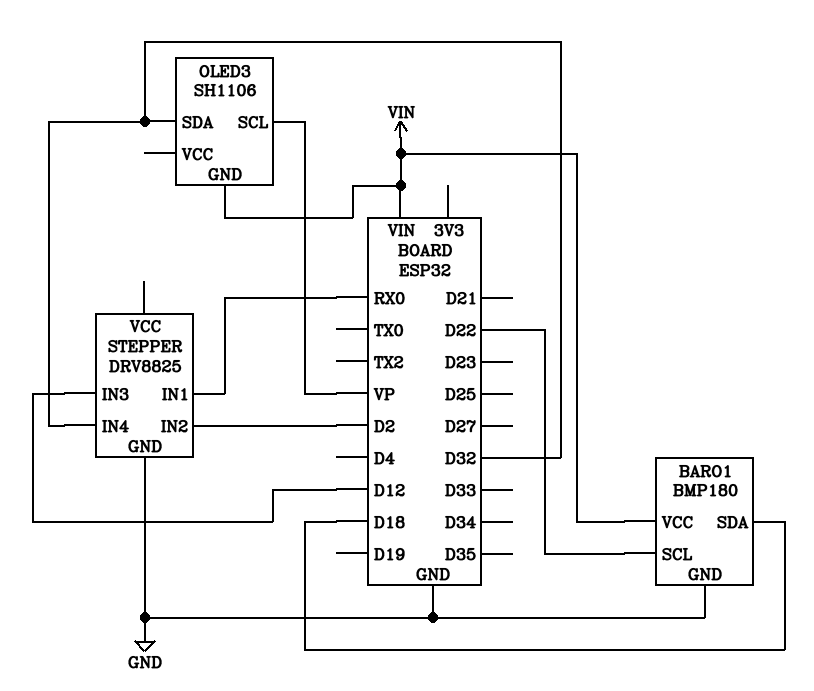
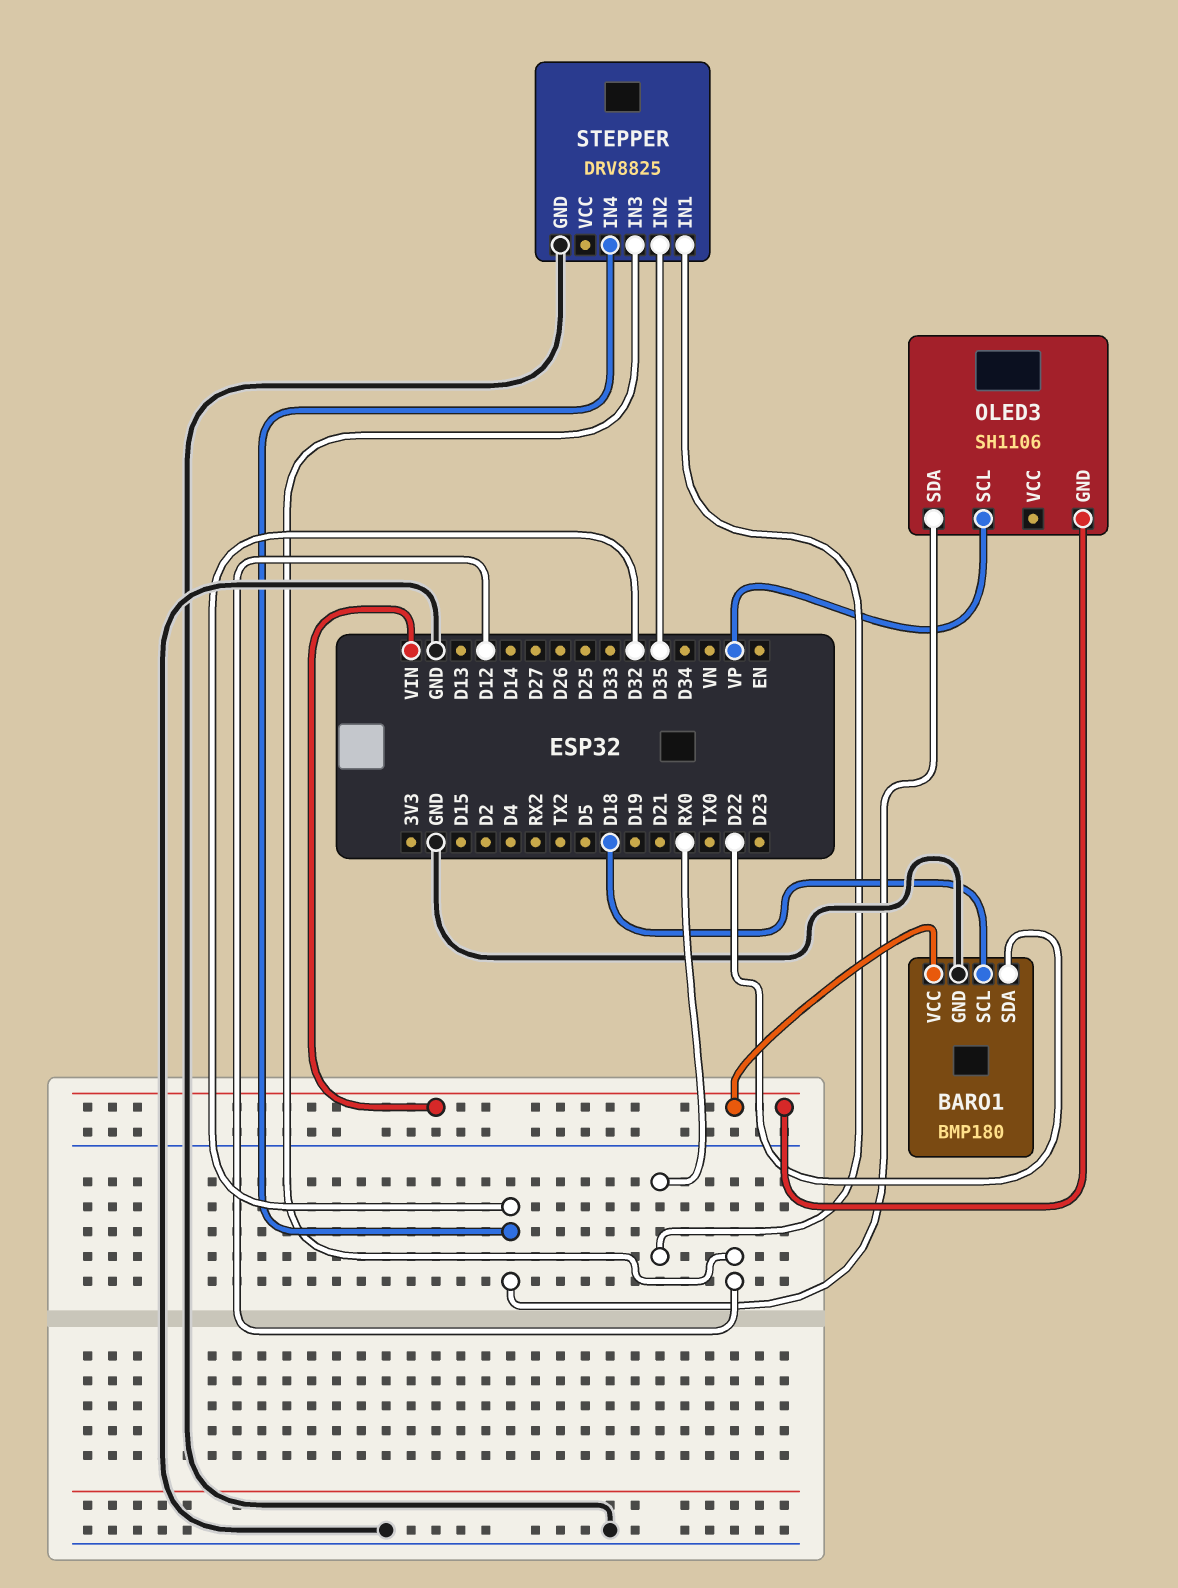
BARO1 pin SCL: D22 -> D18
BARO1 pin SDA: D18 -> D22
STEPPER pin IN2: D2 -> D35

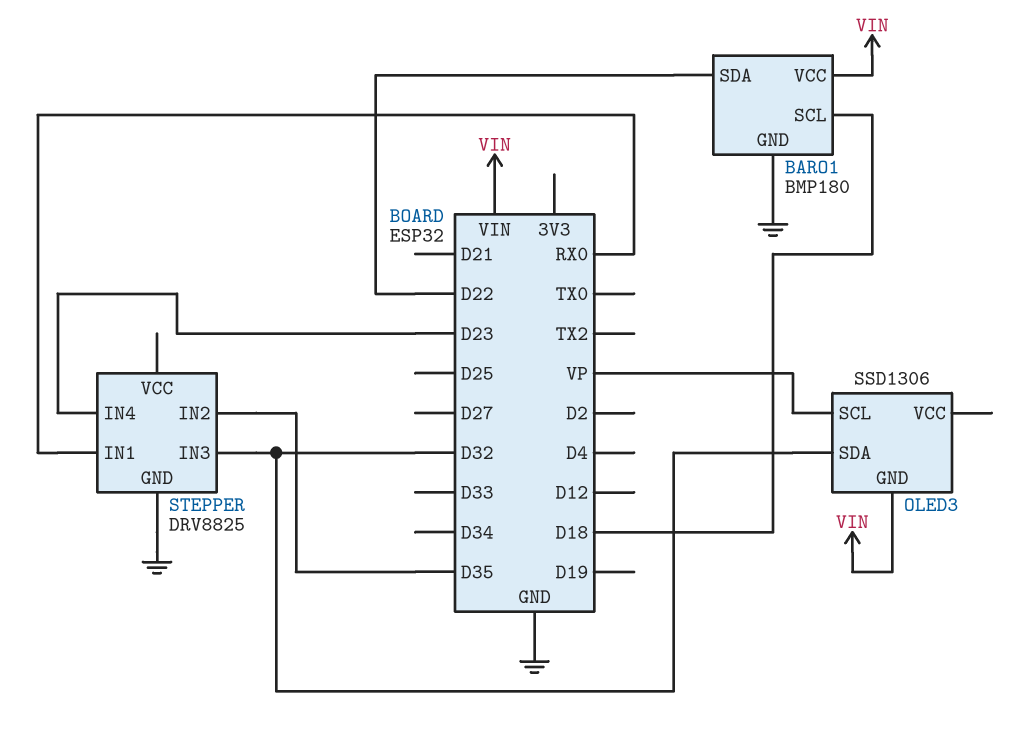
OLED3: SH1106 -> SSD1306
STEPPER pin IN3: D12 -> D32
STEPPER pin IN4: D32 -> D23

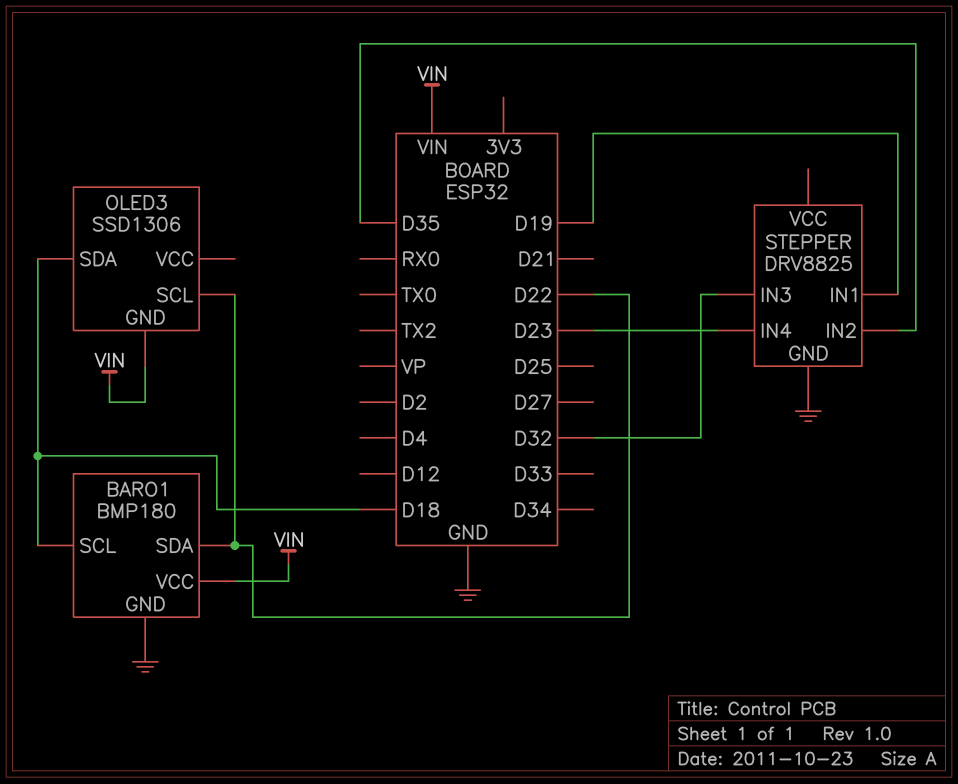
OLED3 pin SCL: VP -> D22
OLED3 pin SDA: D32 -> D18
STEPPER pin IN1: RX0 -> D19

